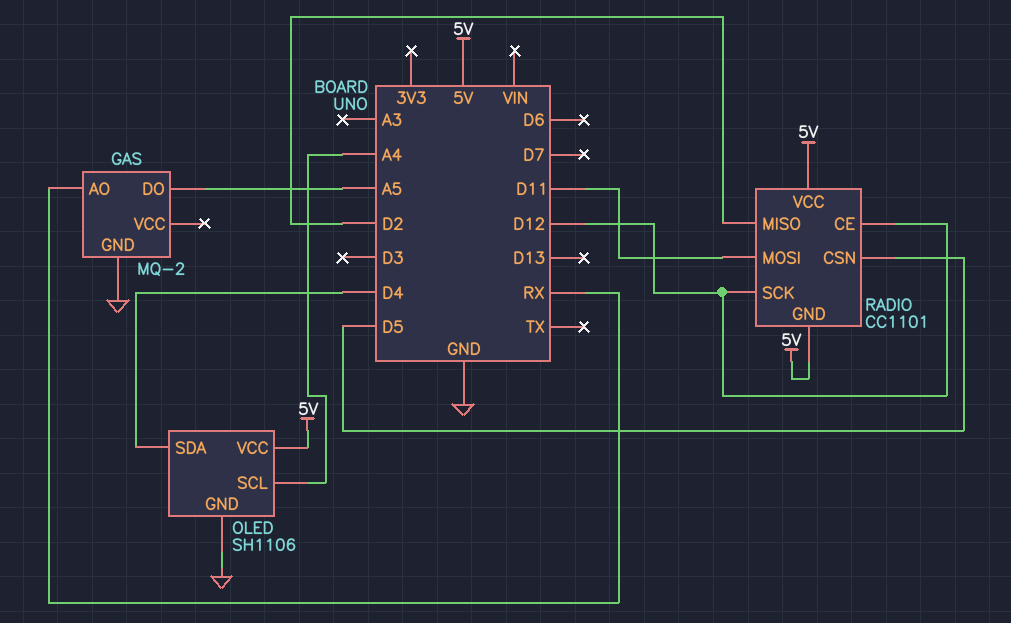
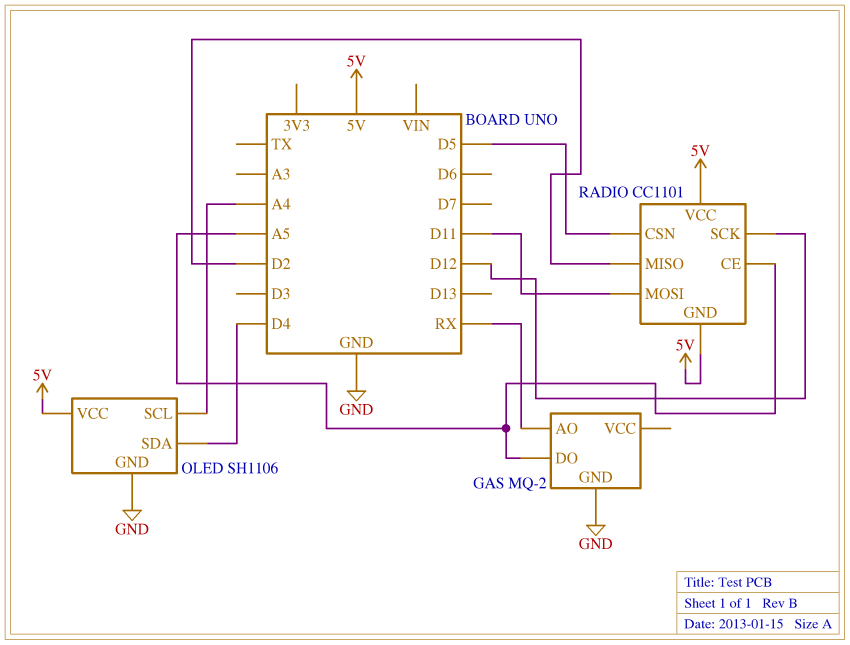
RADIO pin CE: D12 -> A5

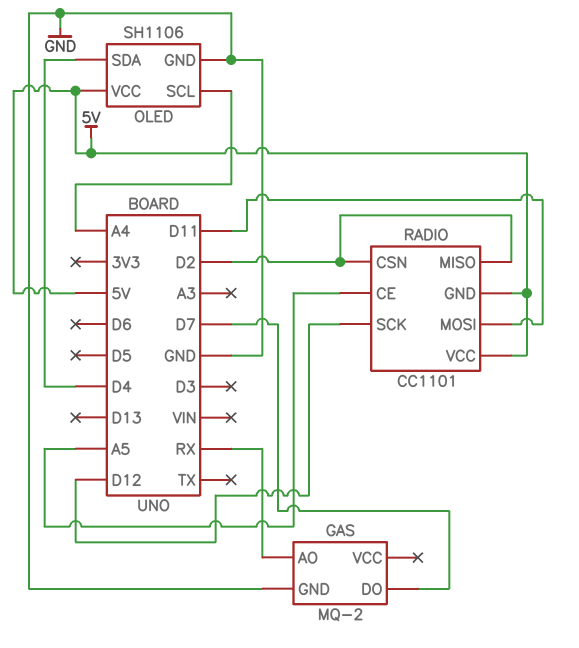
GAS pin DO: A5 -> D7
RADIO pin CSN: D5 -> D2

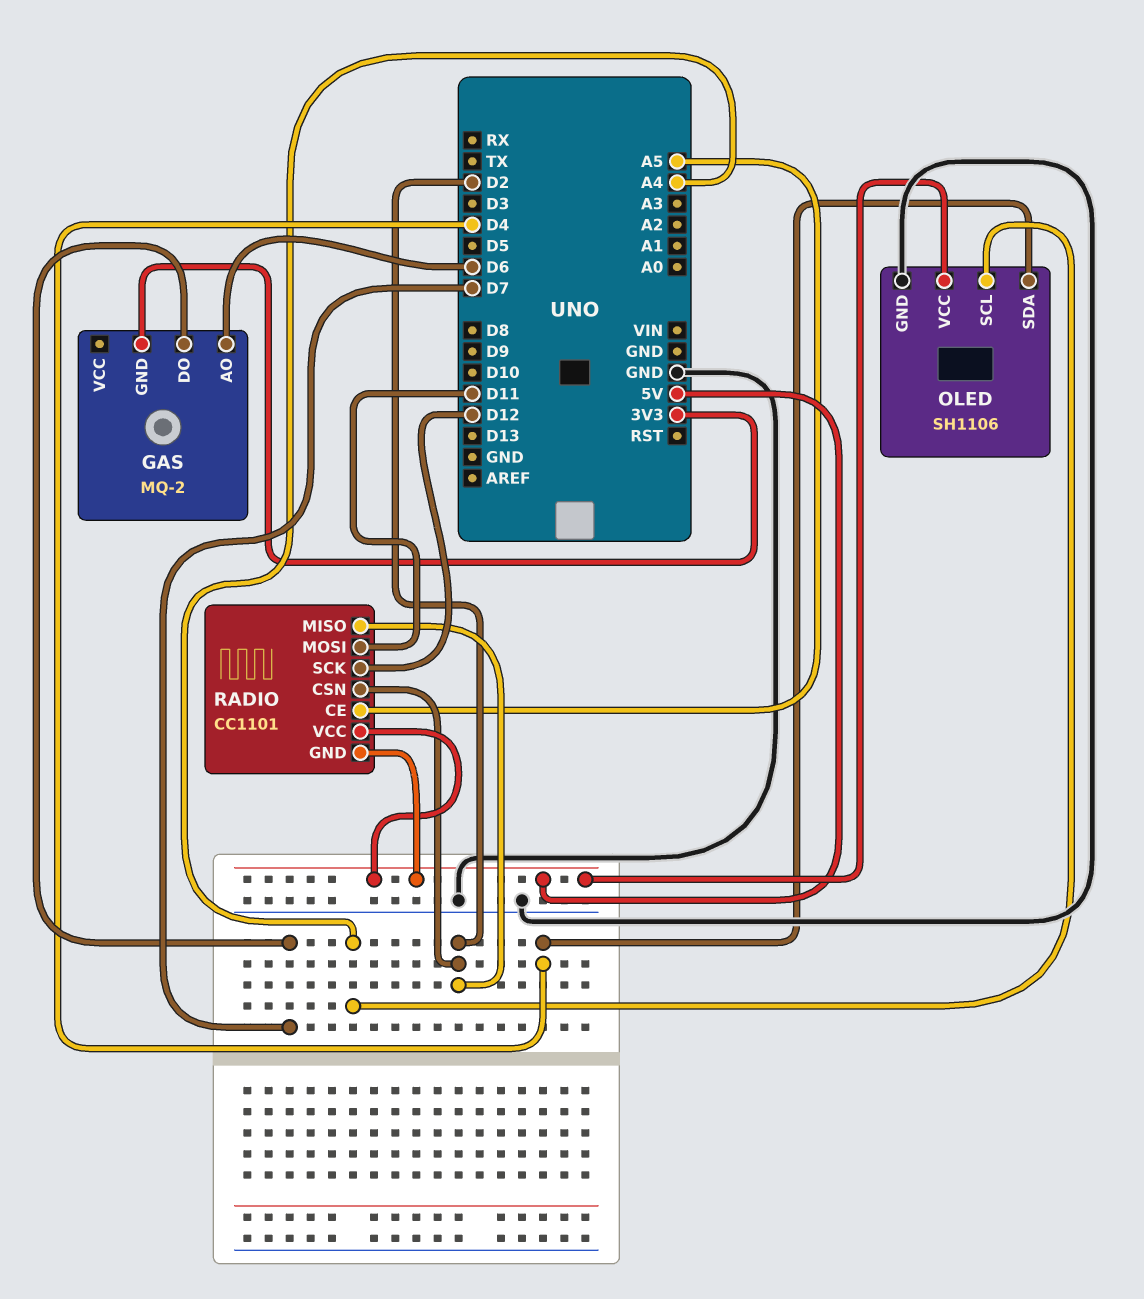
GAS pin AO: RX -> D6
GAS pin GND: GND -> 3V3

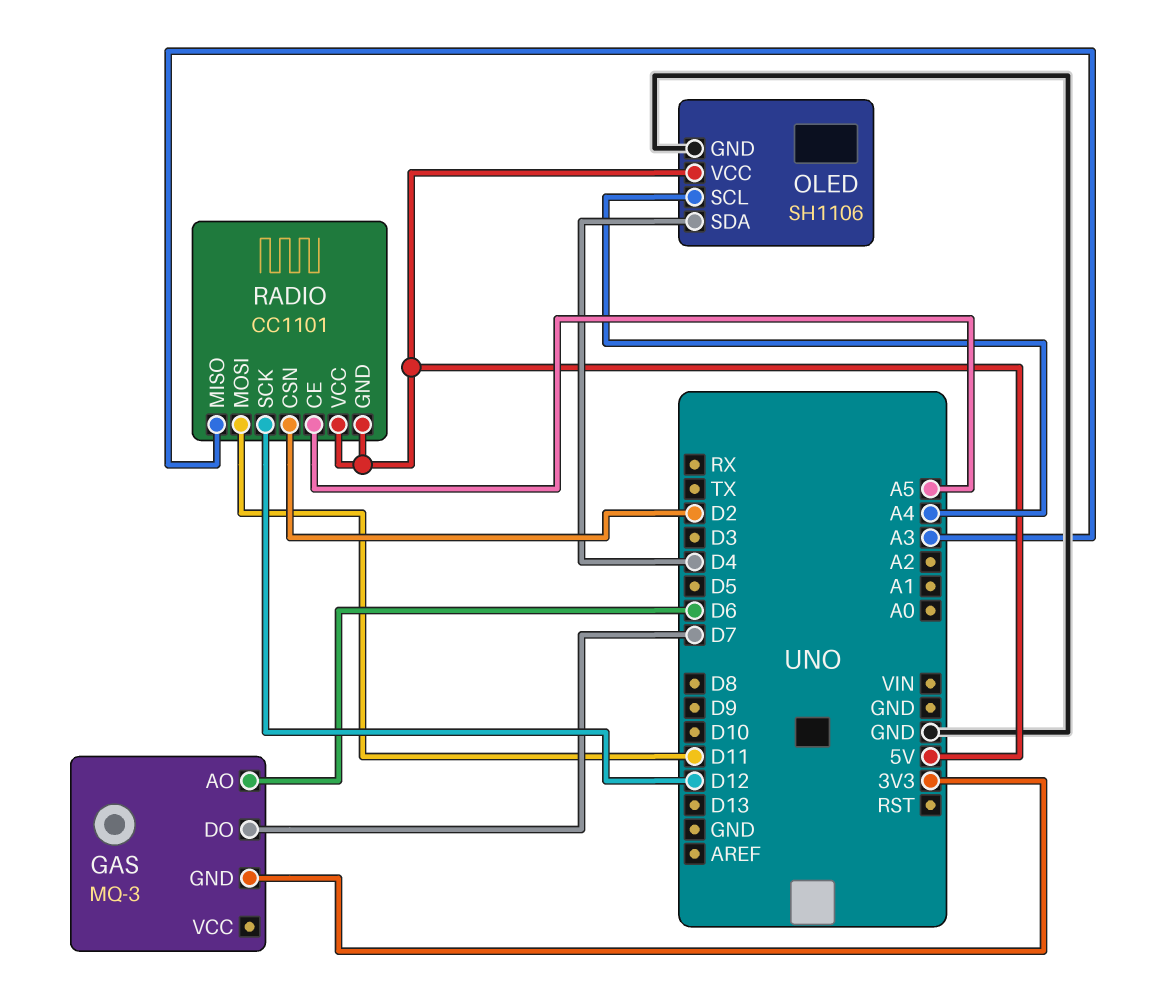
GAS: MQ-2 -> MQ-3
RADIO pin MISO: D2 -> A3

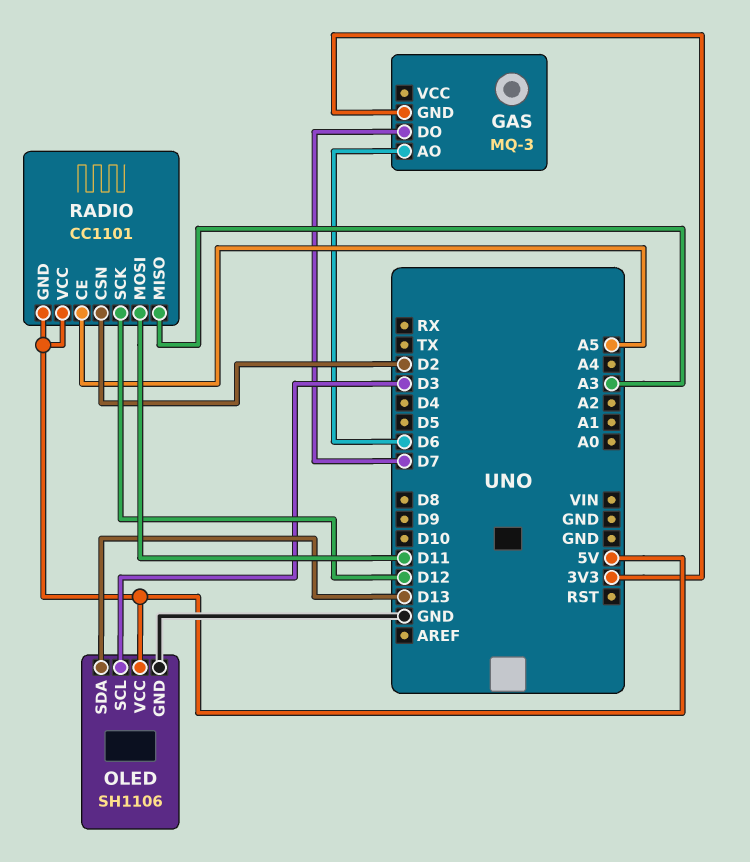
OLED pin SCL: A4 -> D3
OLED pin SDA: D4 -> D13

